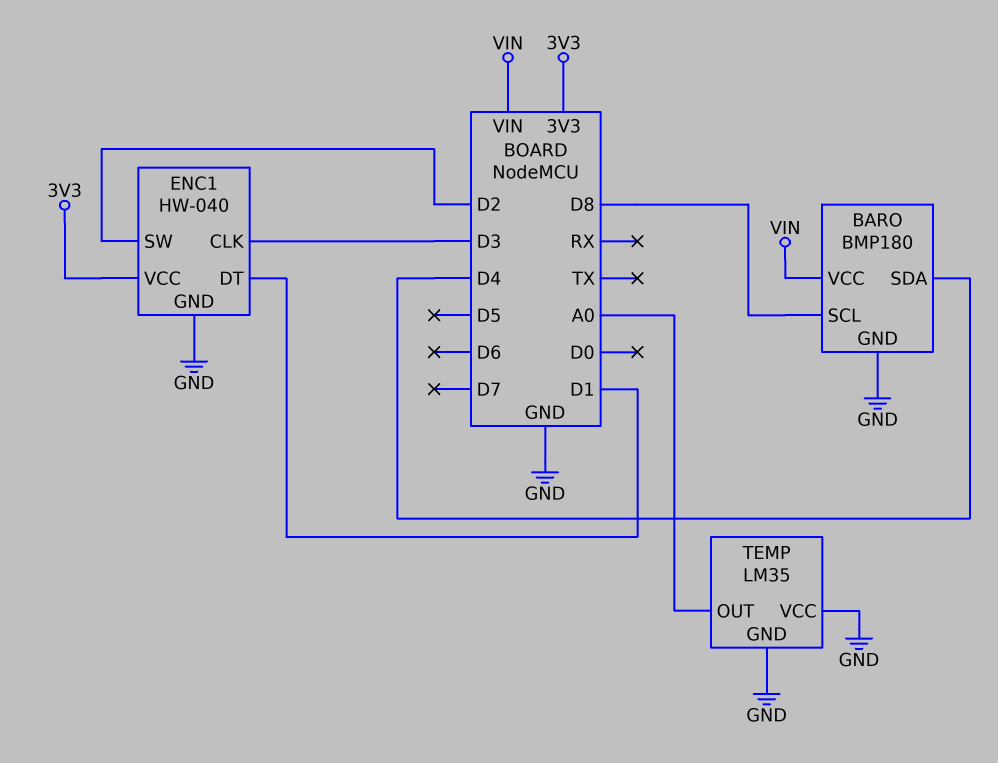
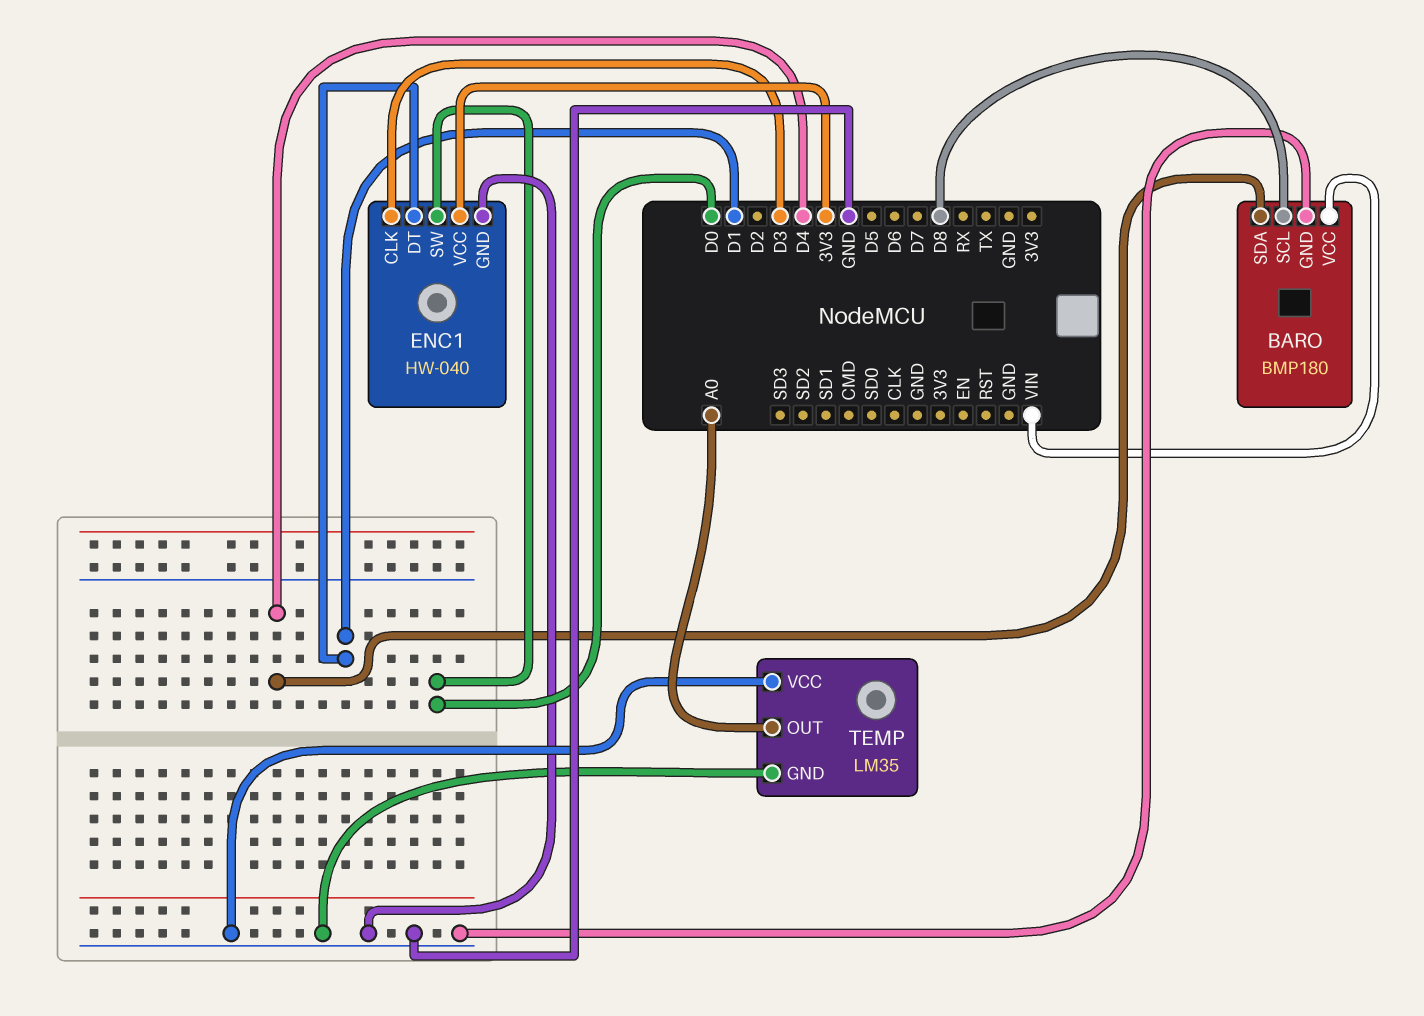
ENC1 pin SW: D2 -> D0

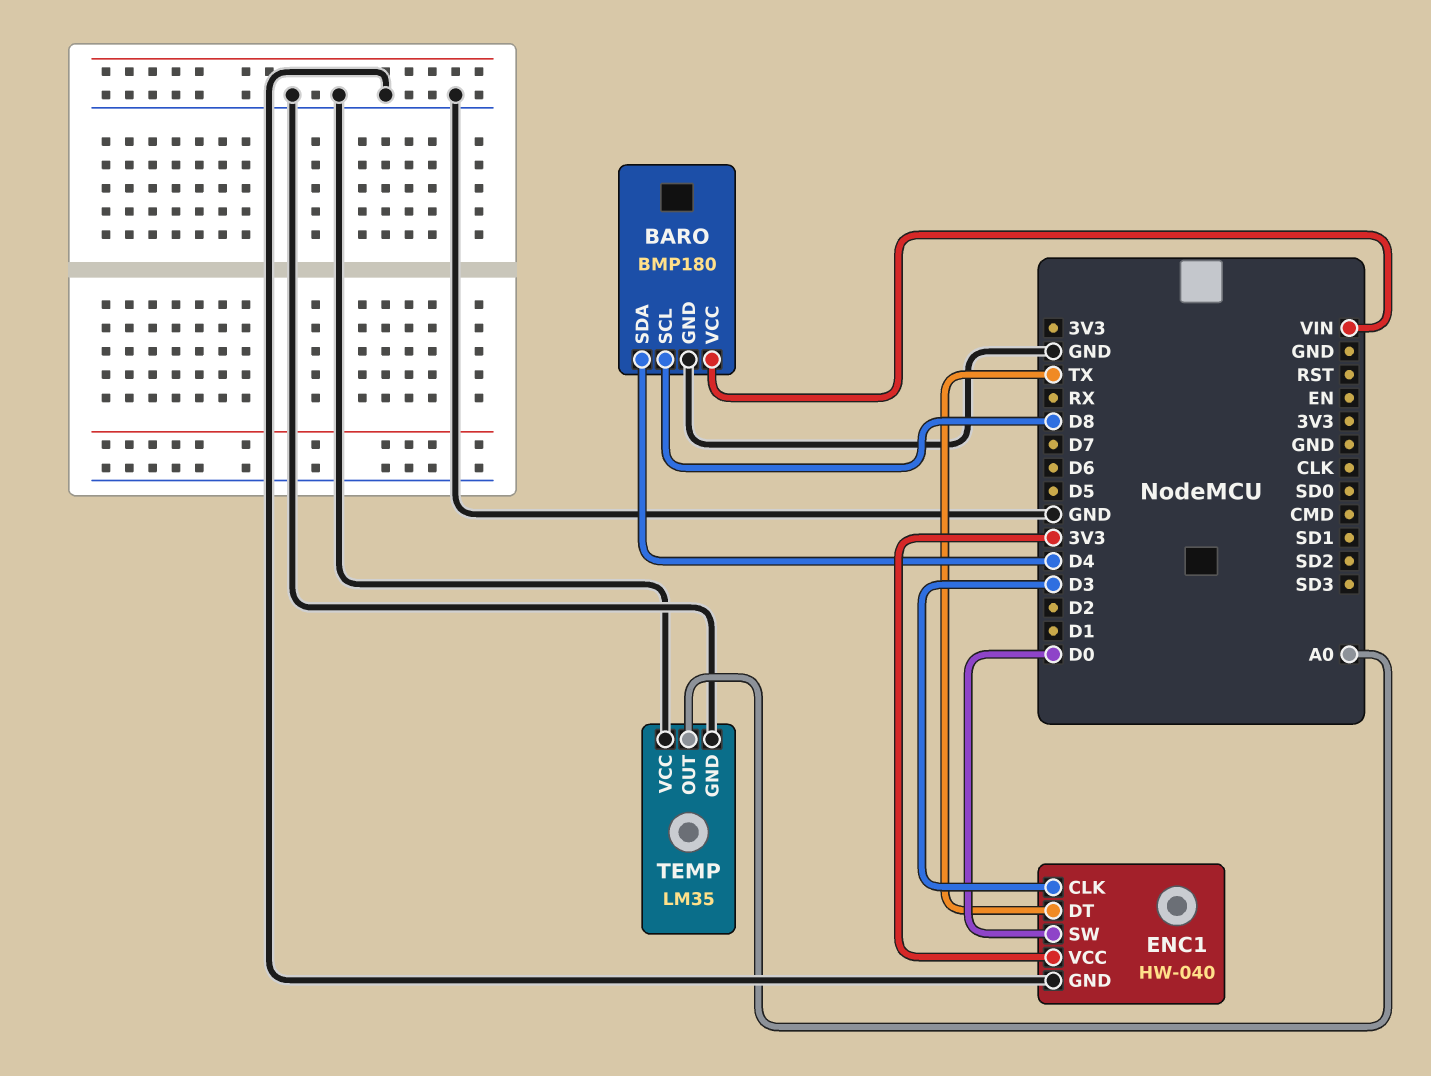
ENC1 pin DT: D1 -> TX

